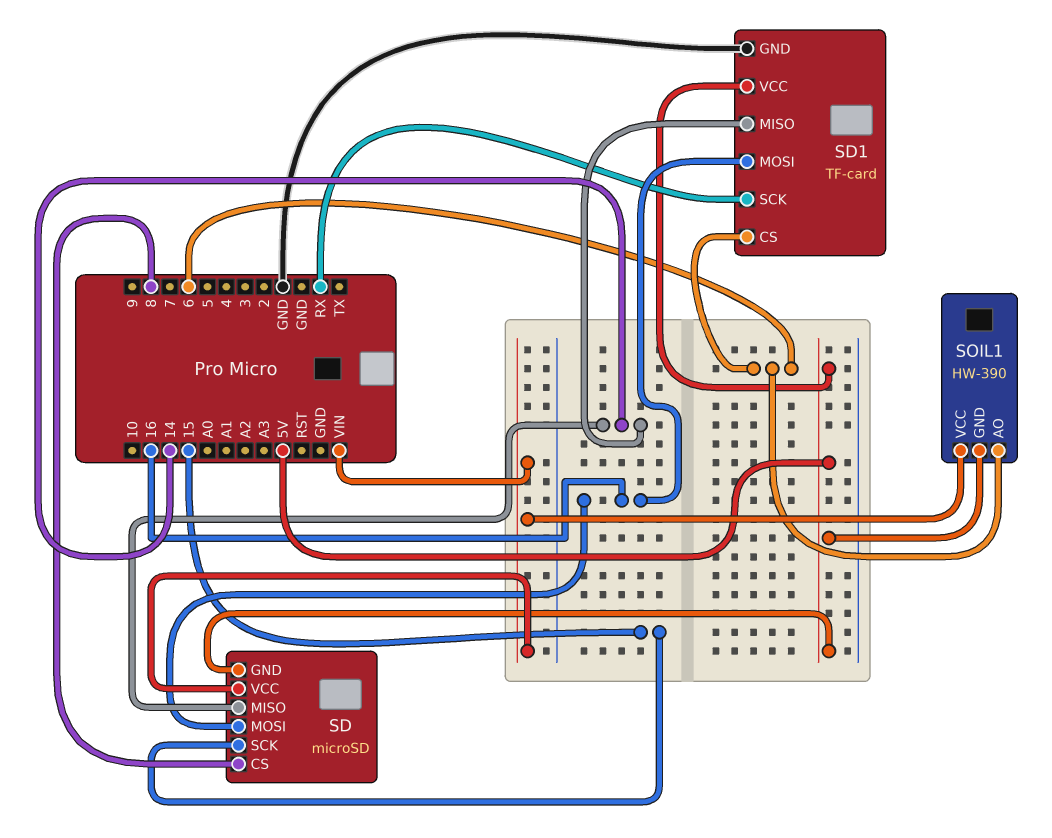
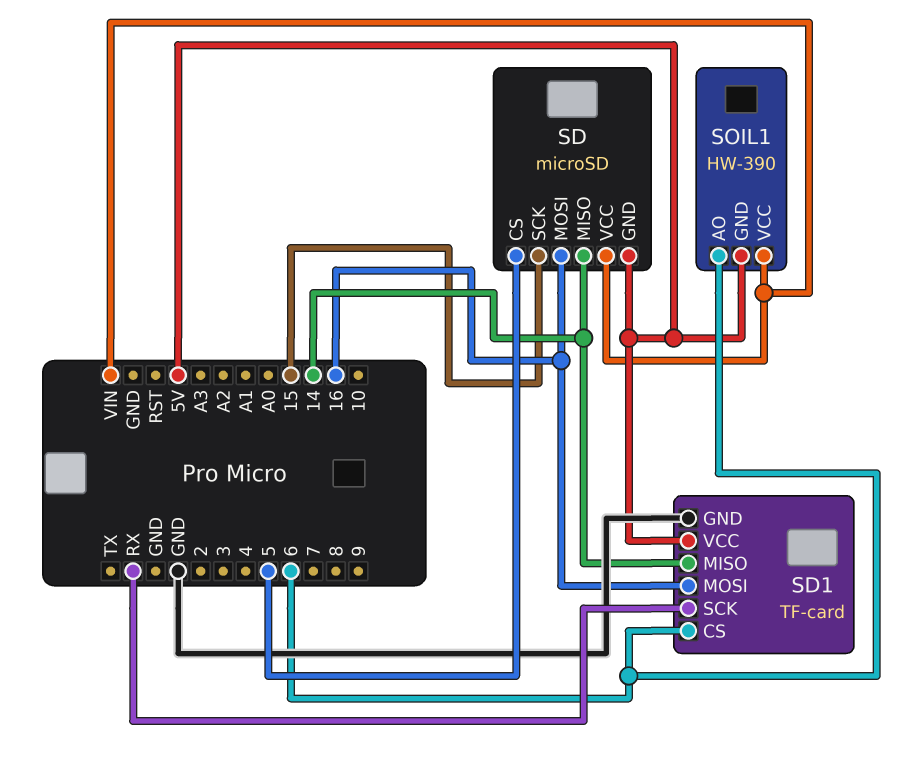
SD pin CS: 8 -> 5

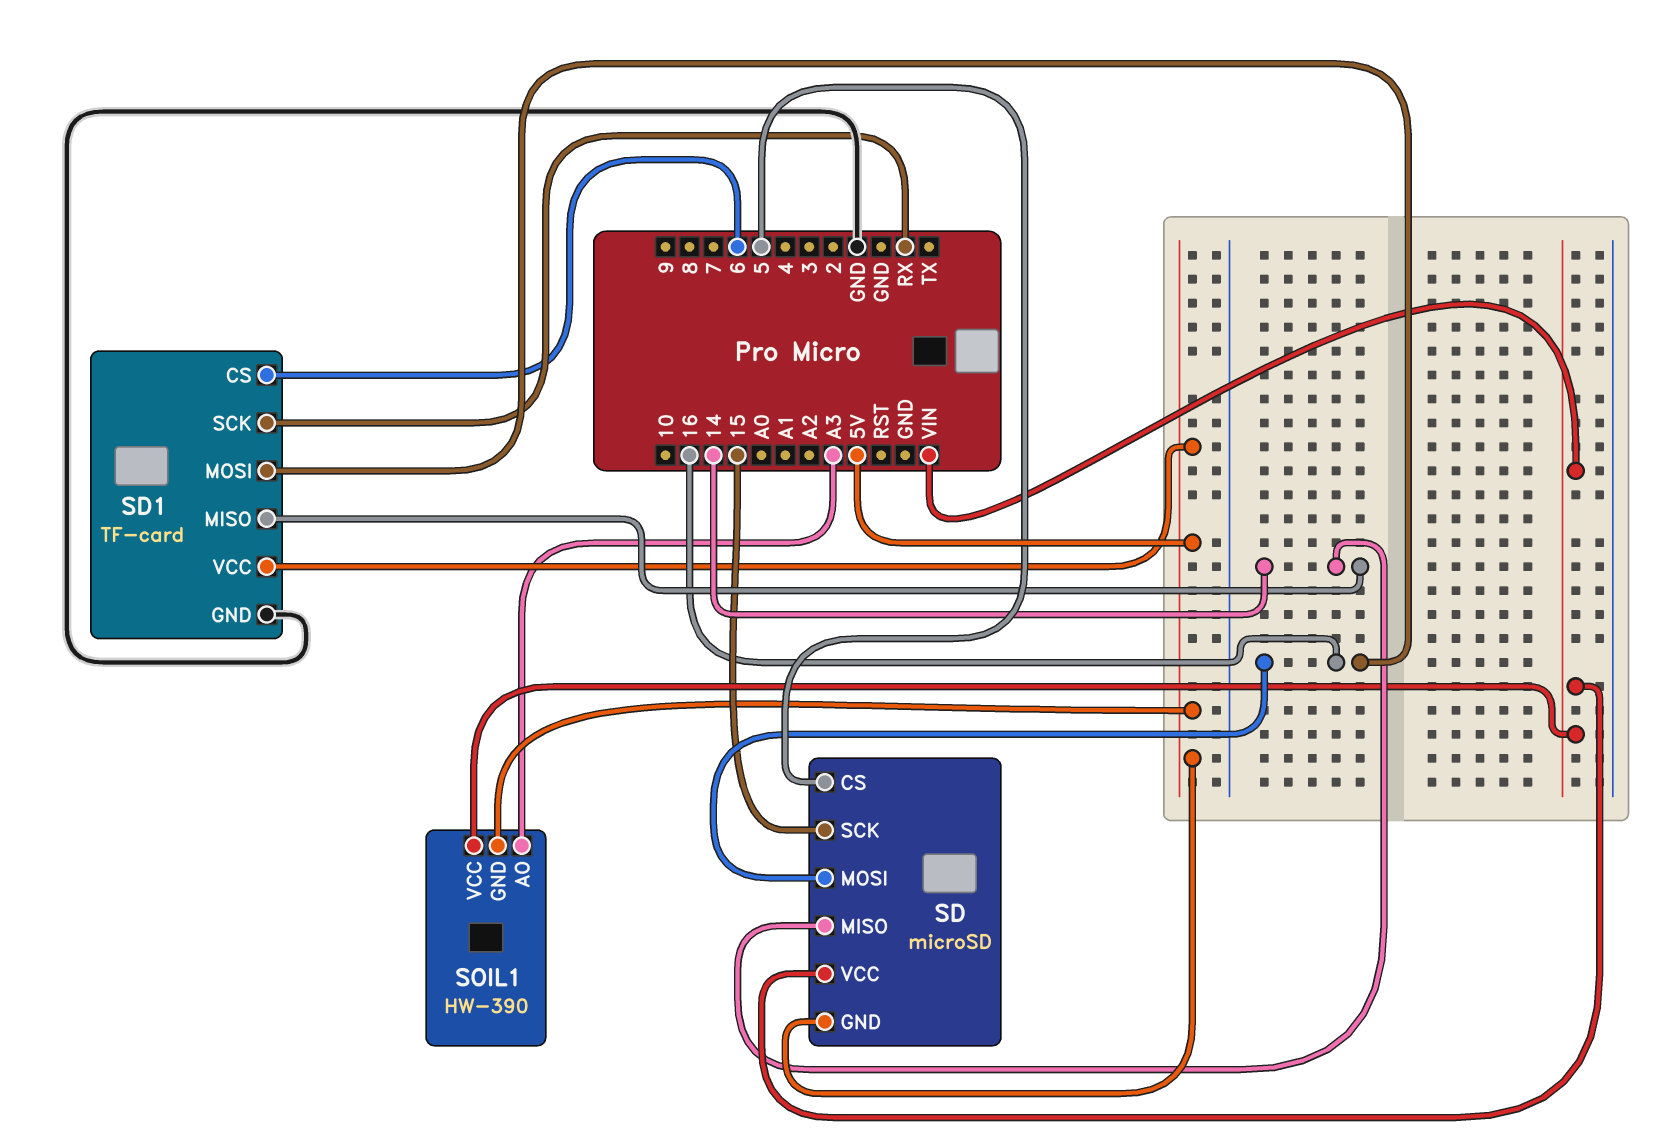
SOIL1 pin AO: 6 -> A3

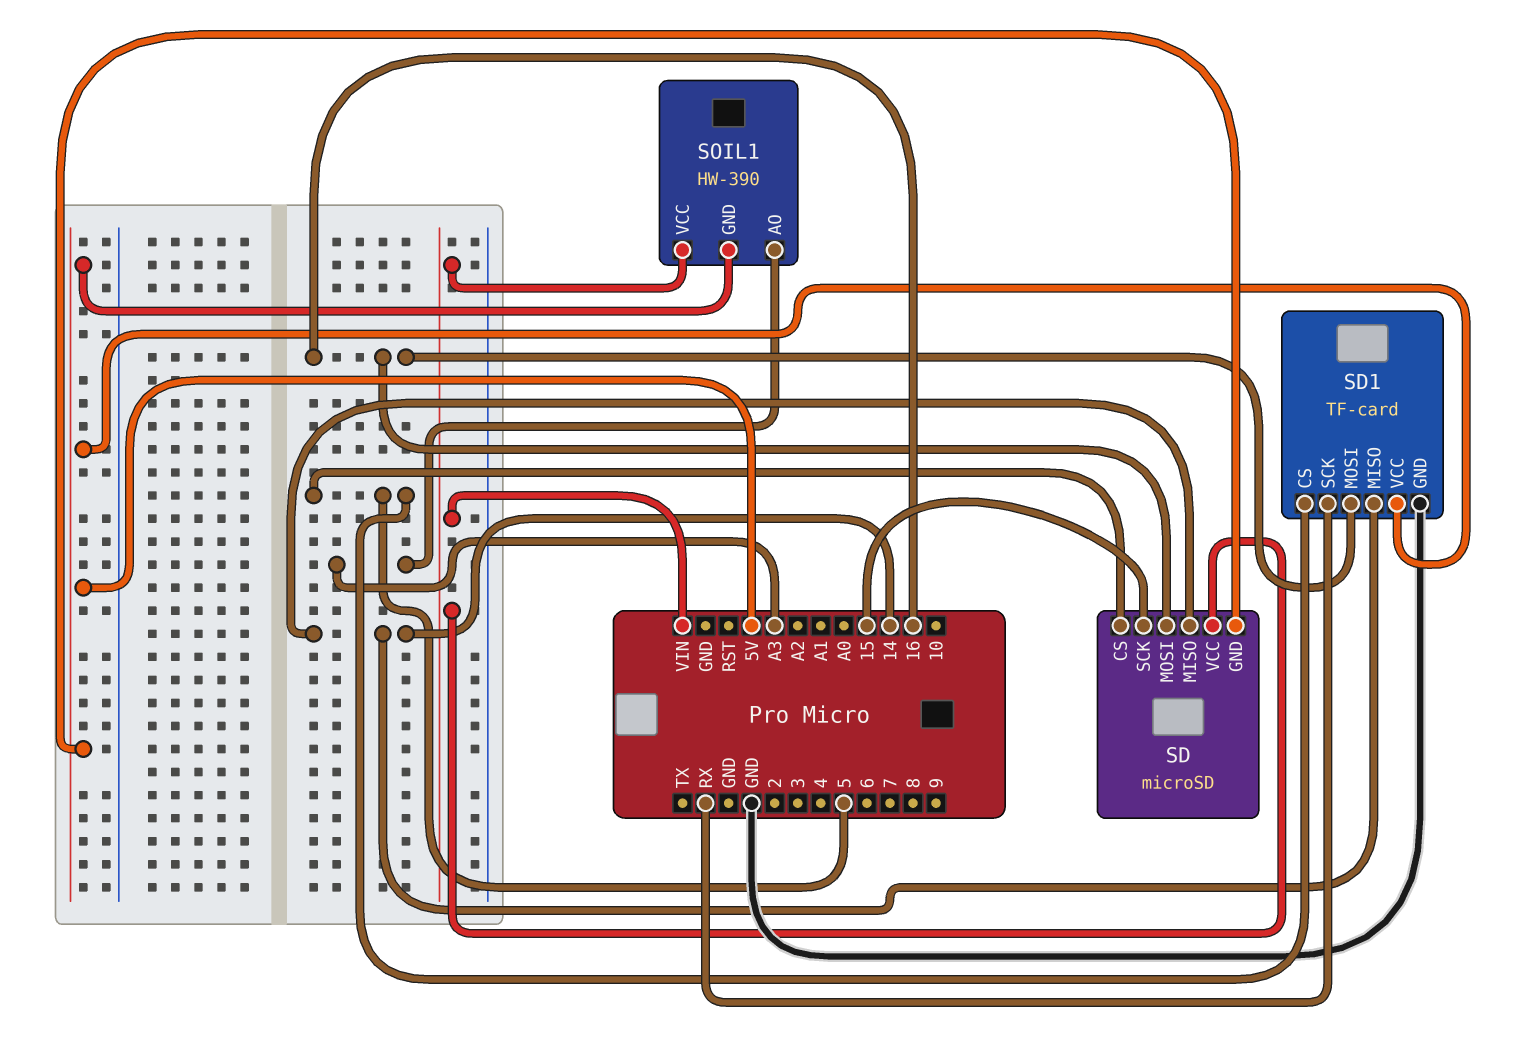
SD1 pin CS: 6 -> 5

